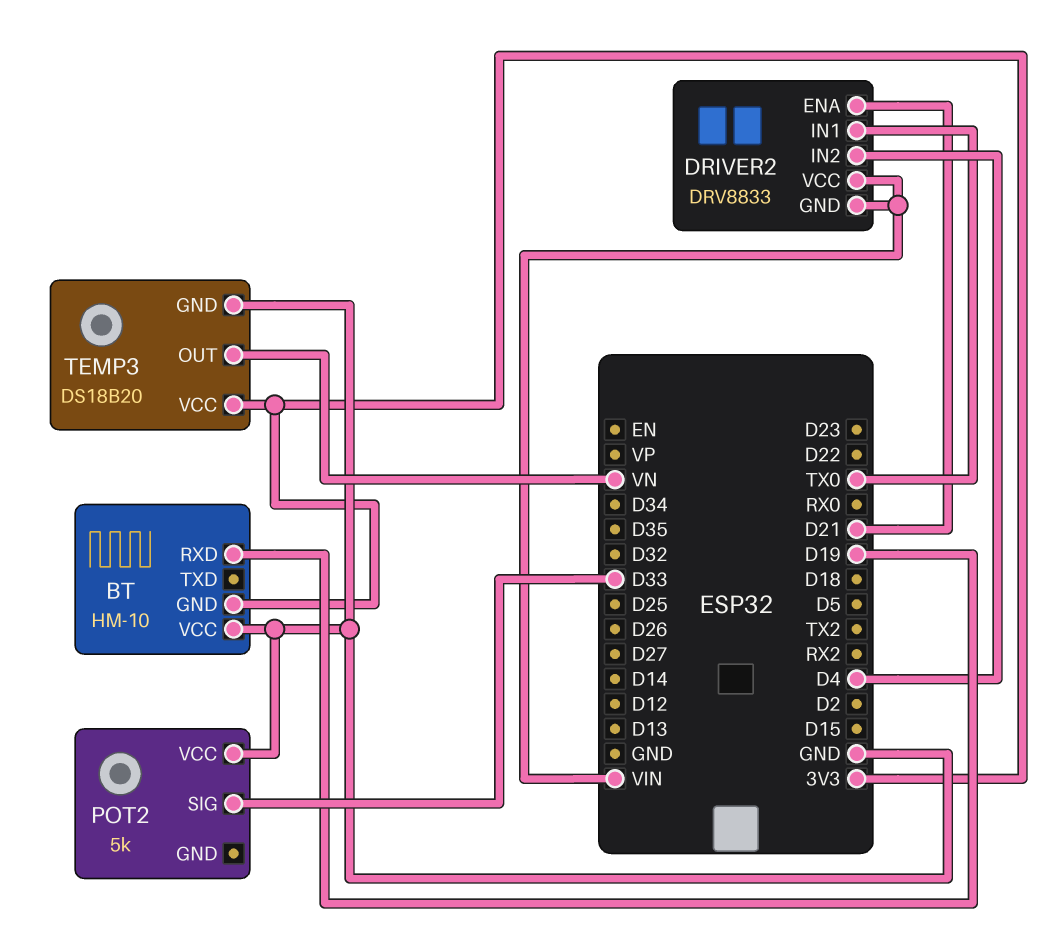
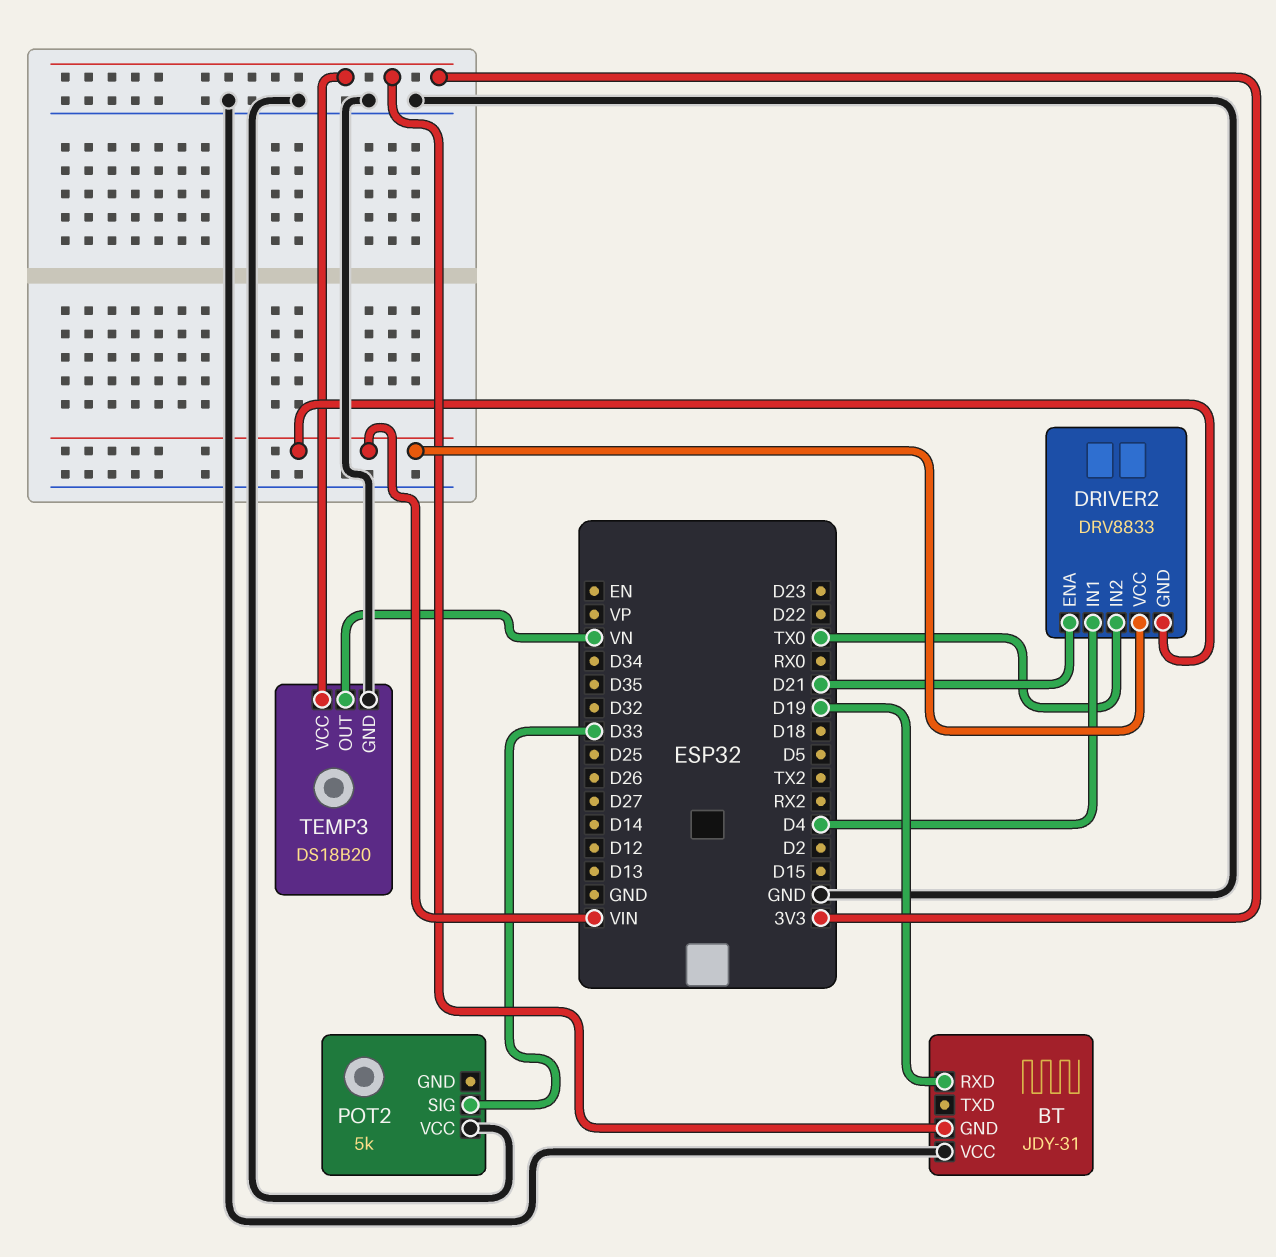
BT: HM-10 -> JDY-31
DRIVER2 pin IN1: TX0 -> D4
DRIVER2 pin IN2: D4 -> TX0

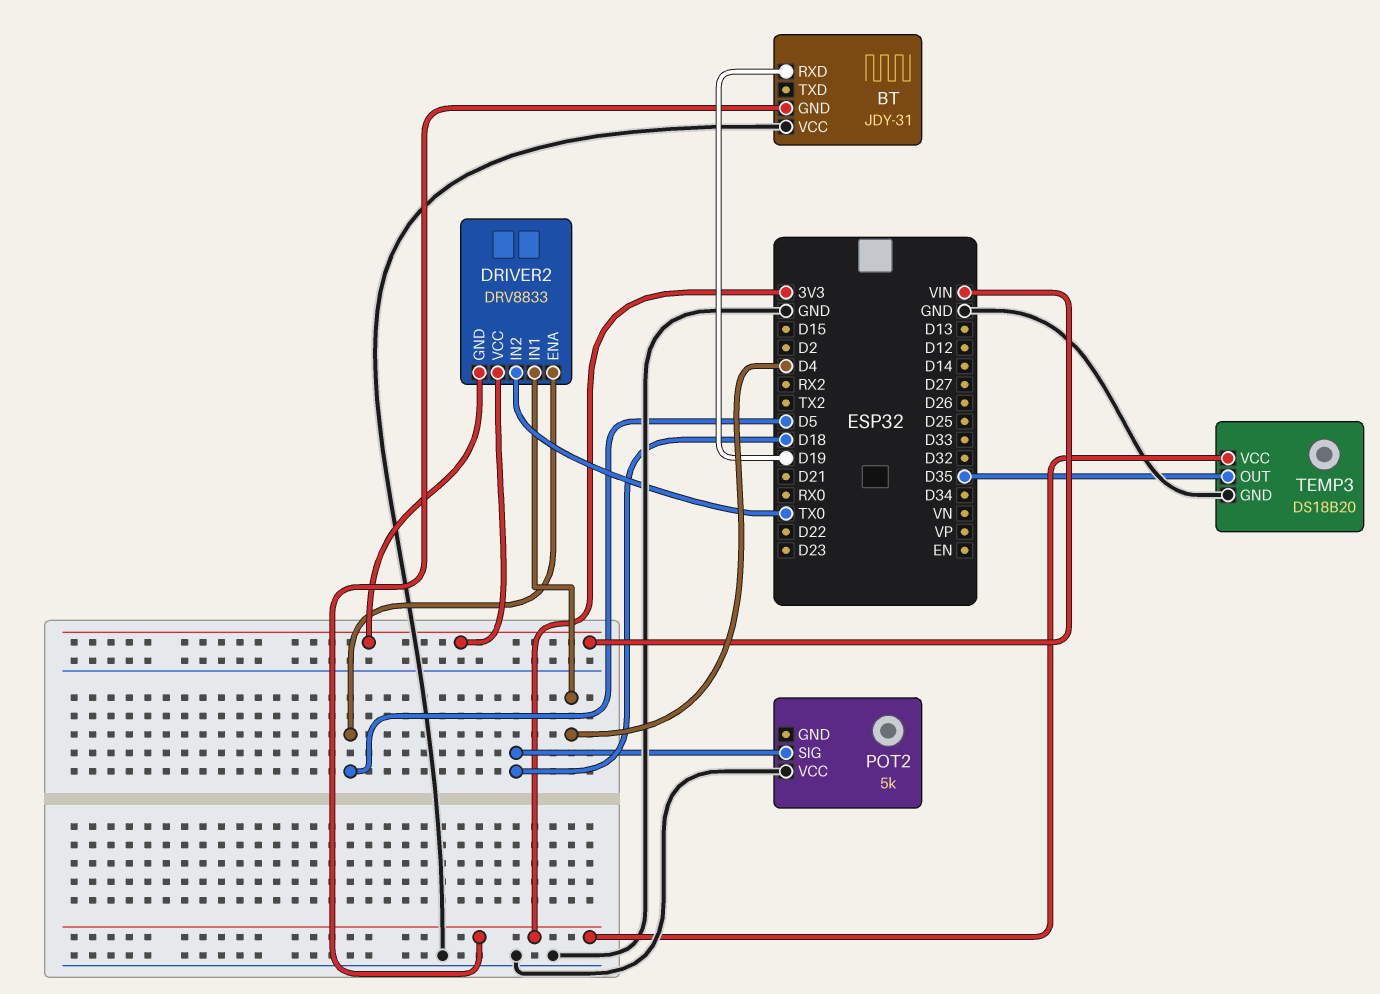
DRIVER2 pin ENA: D21 -> D5
POT2 pin SIG: D33 -> D18
TEMP3 pin OUT: VN -> D35

